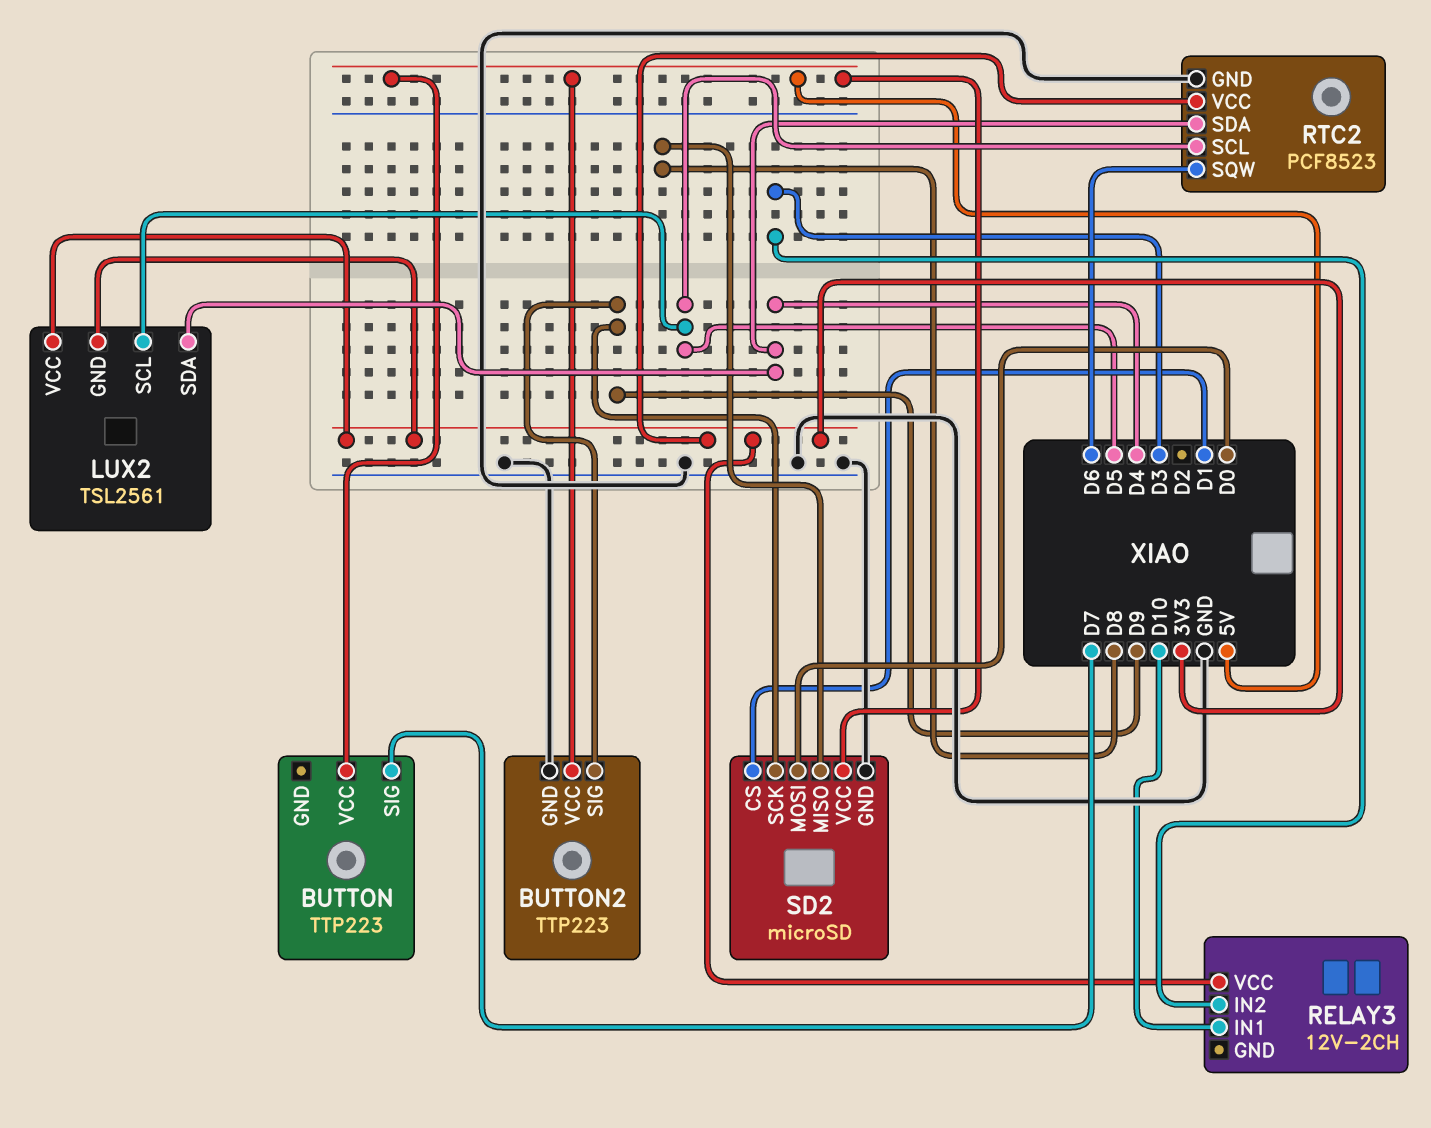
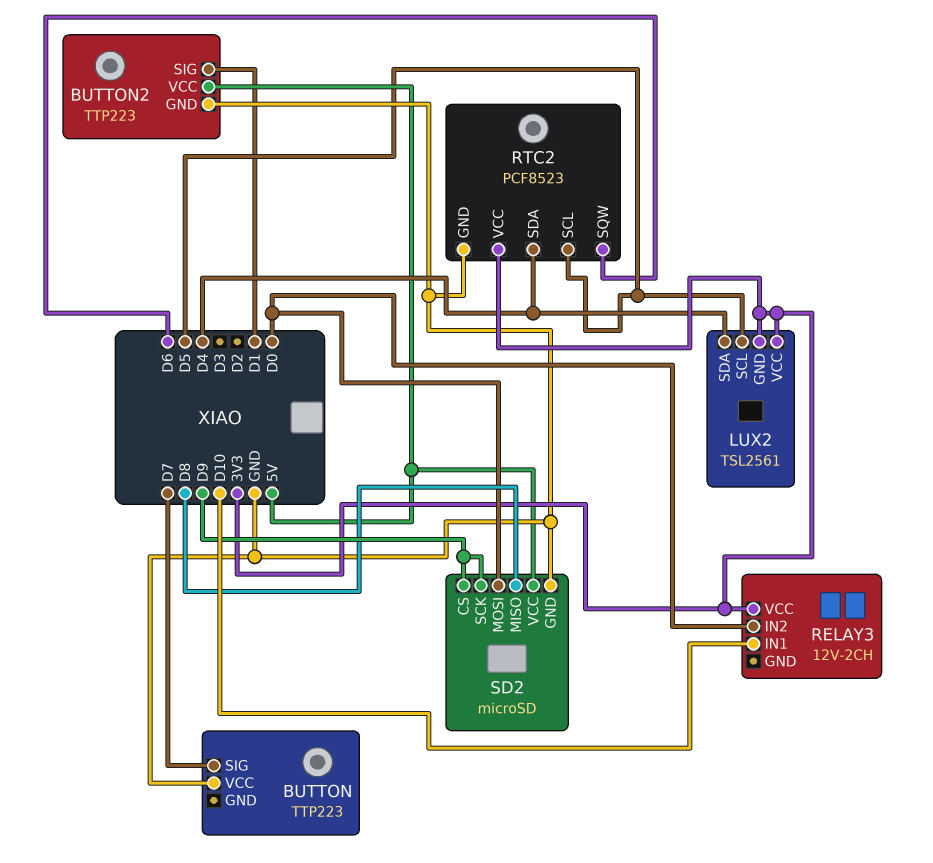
BUTTON pin VCC: 5V -> GND
BUTTON2 pin SIG: D9 -> D1
RELAY3 pin IN2: D3 -> D0
SD2 pin CS: D1 -> D9

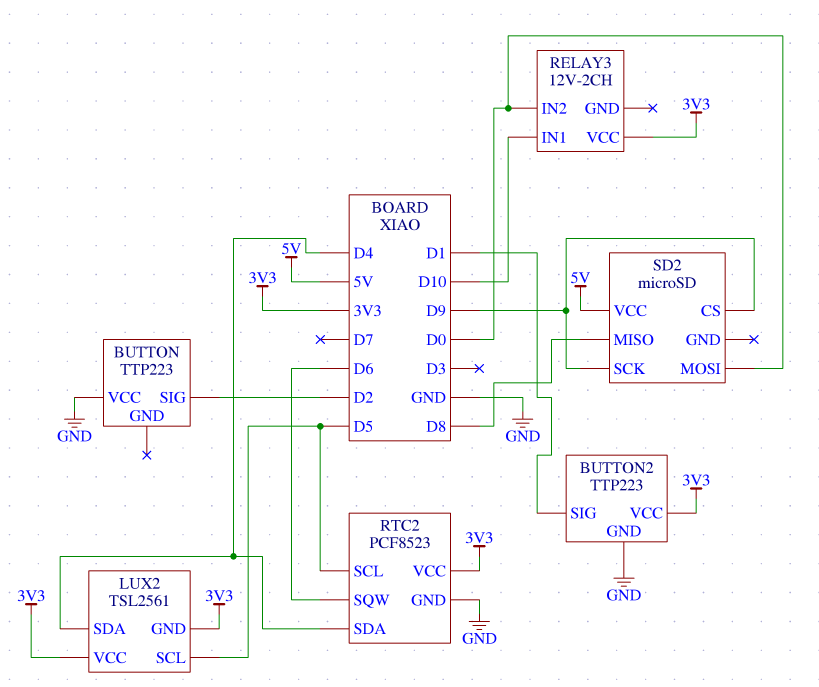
BUTTON pin SIG: D7 -> D2
BUTTON2 pin VCC: 5V -> 3V3
SD2 pin GND: GND -> none

